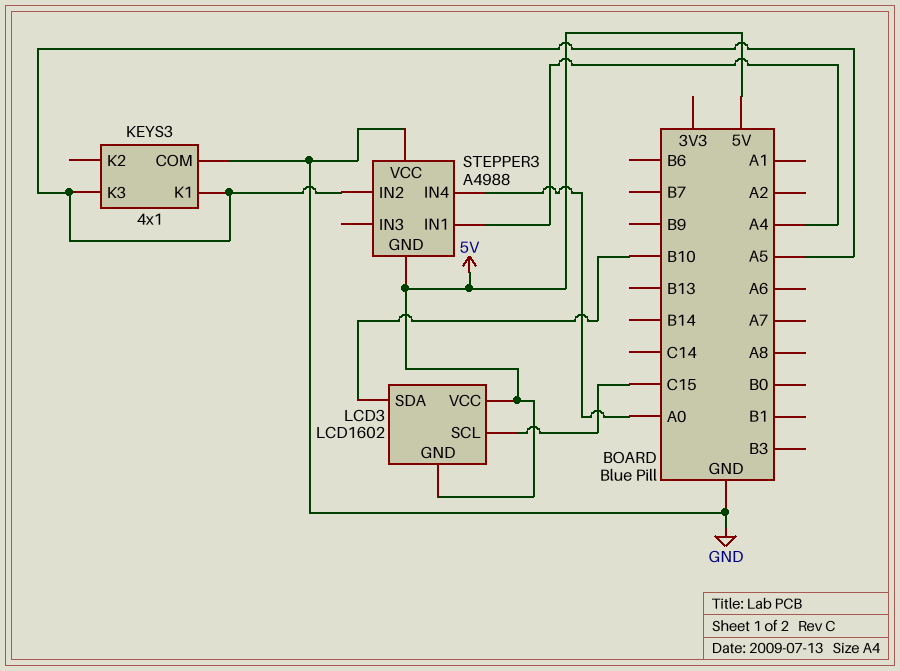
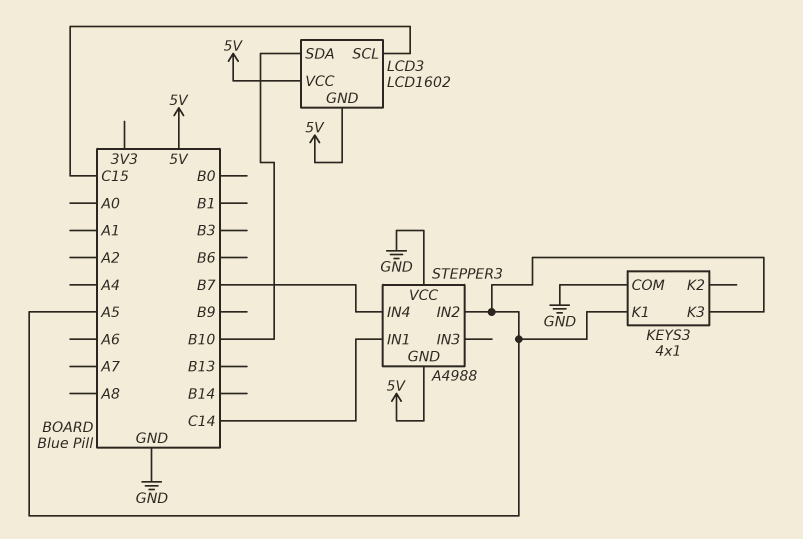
STEPPER3 pin IN1: A4 -> C14
STEPPER3 pin IN4: A0 -> B7

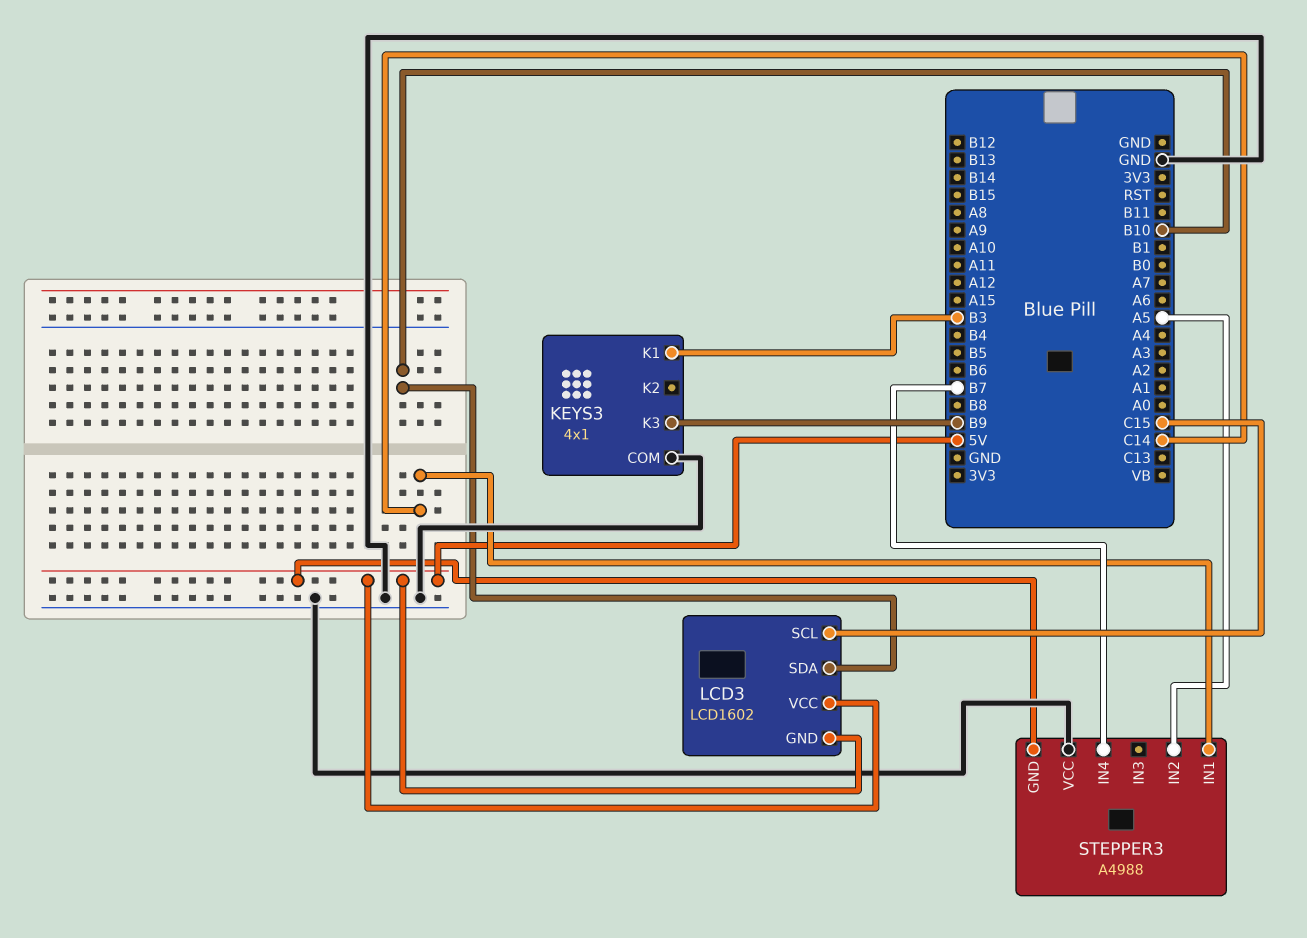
KEYS3 pin K1: A5 -> B3
KEYS3 pin K3: A5 -> B9

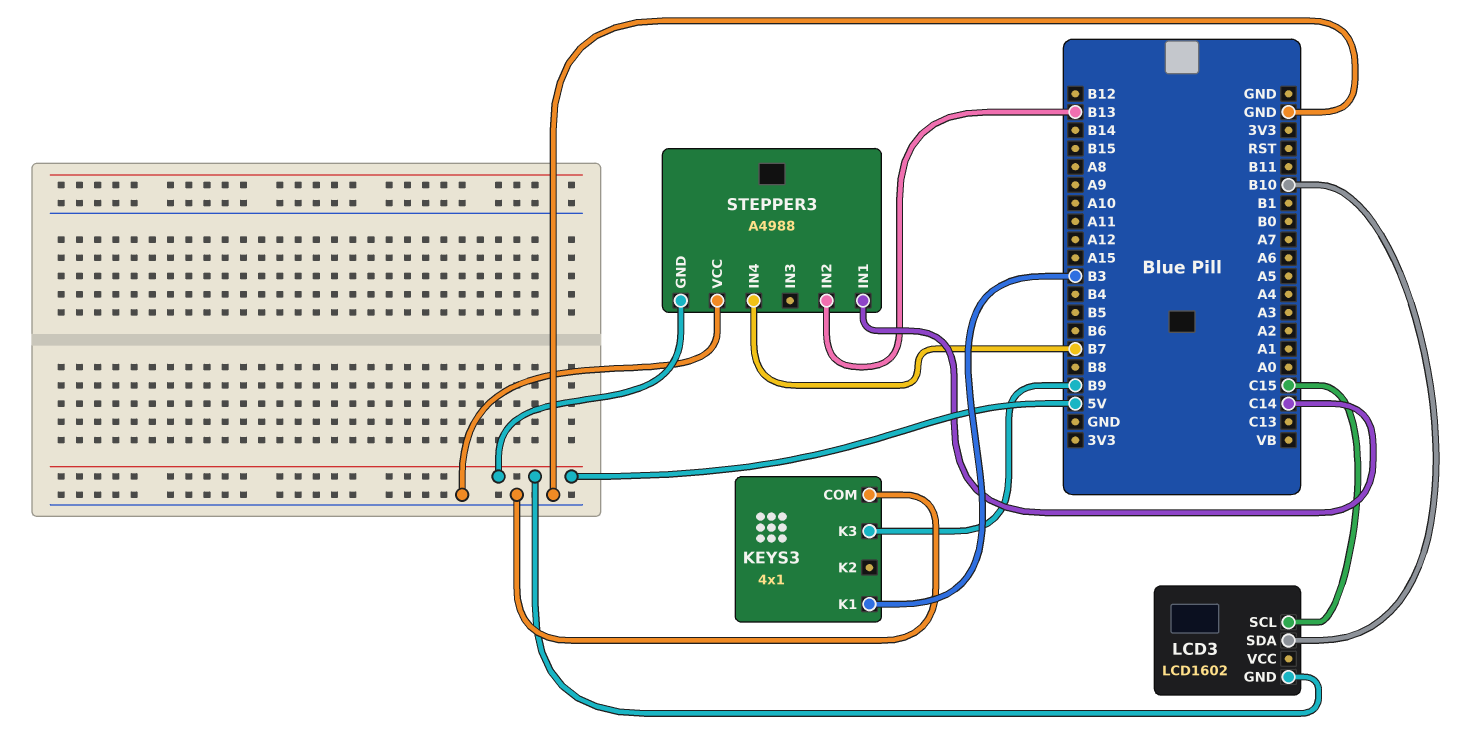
LCD3 pin VCC: 5V -> none
STEPPER3 pin IN2: A5 -> B13

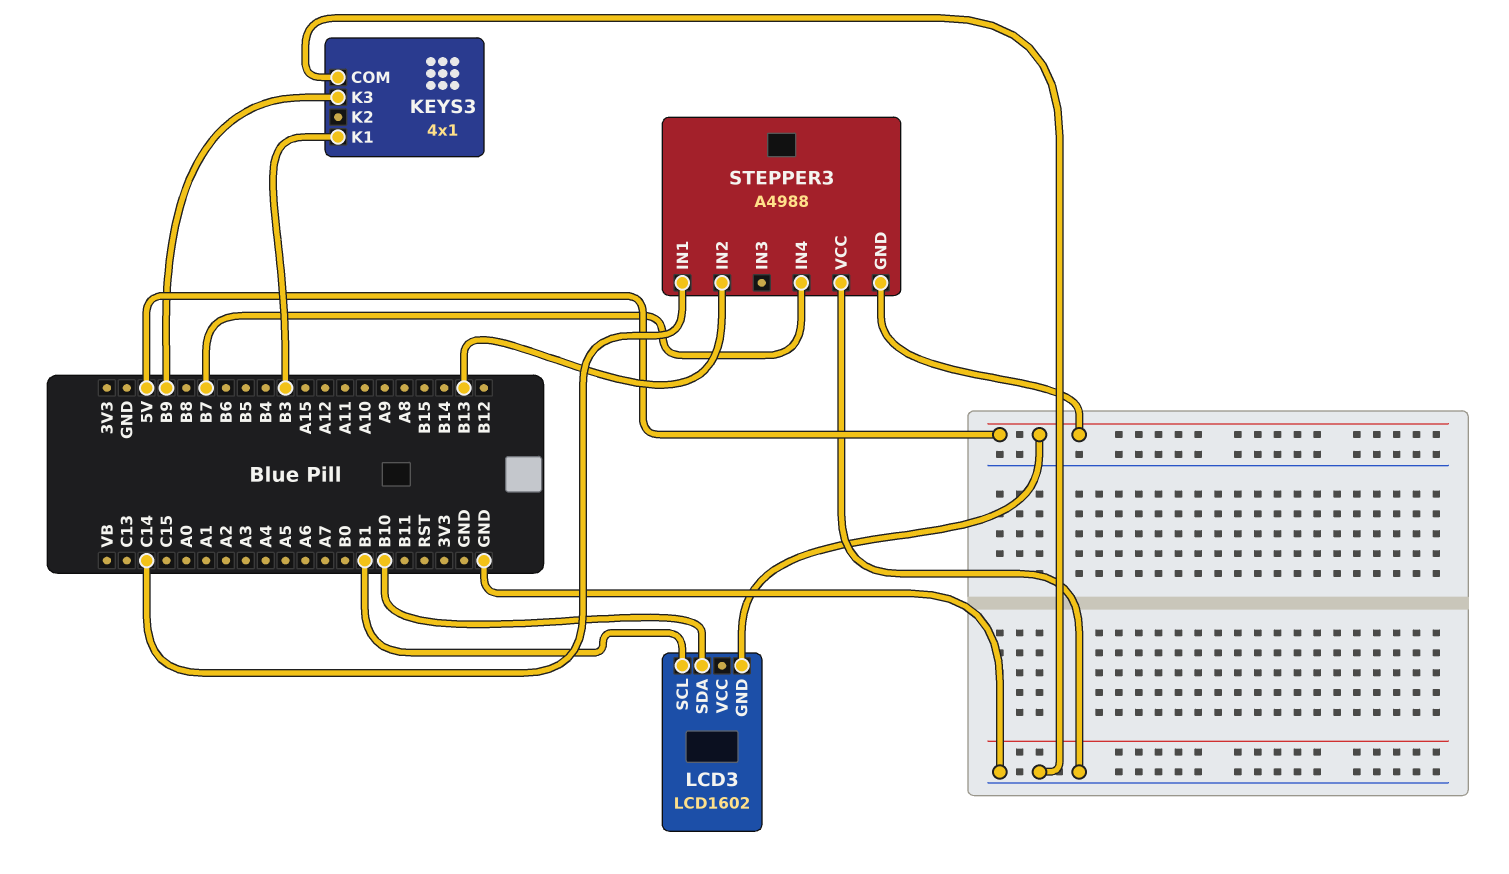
LCD3 pin SCL: C15 -> B1

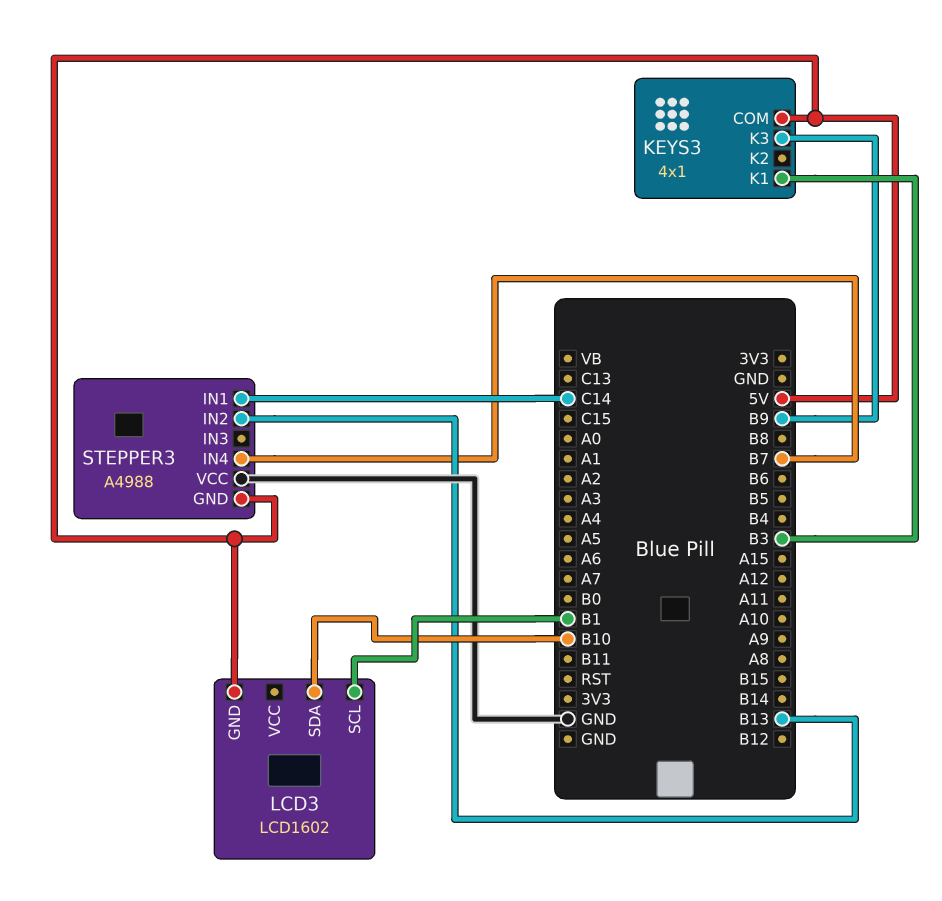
KEYS3 pin COM: GND -> 5V

